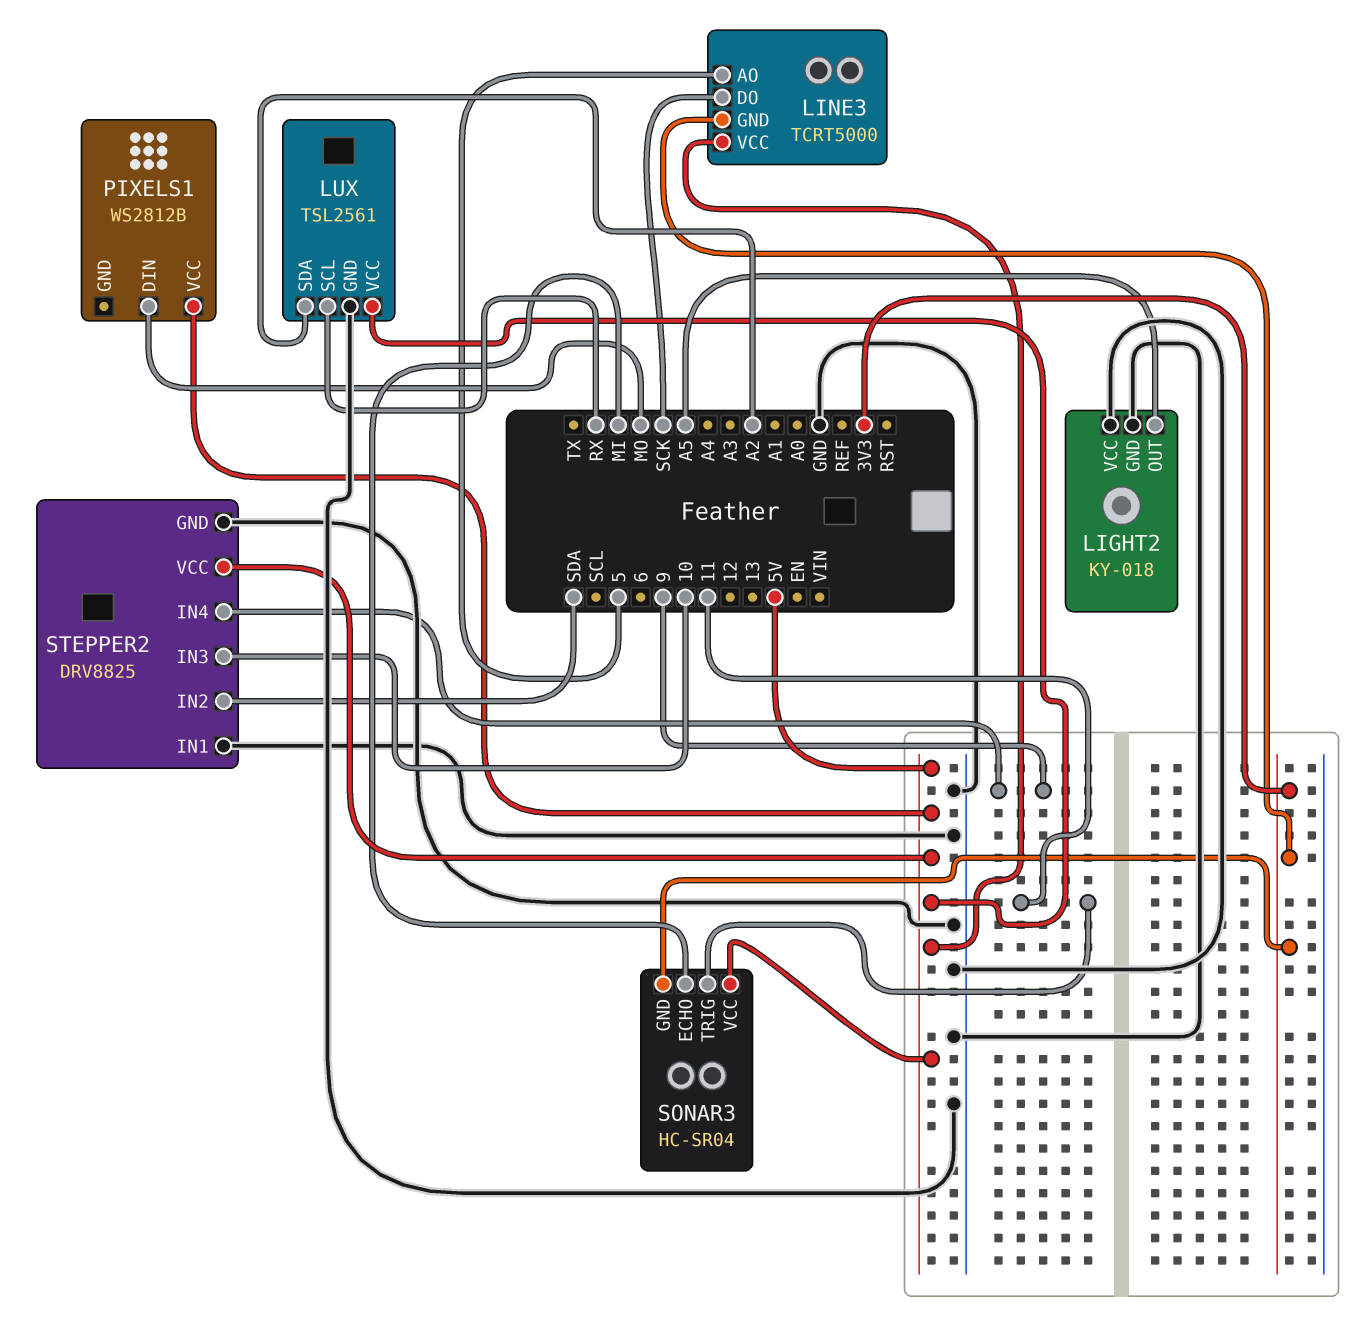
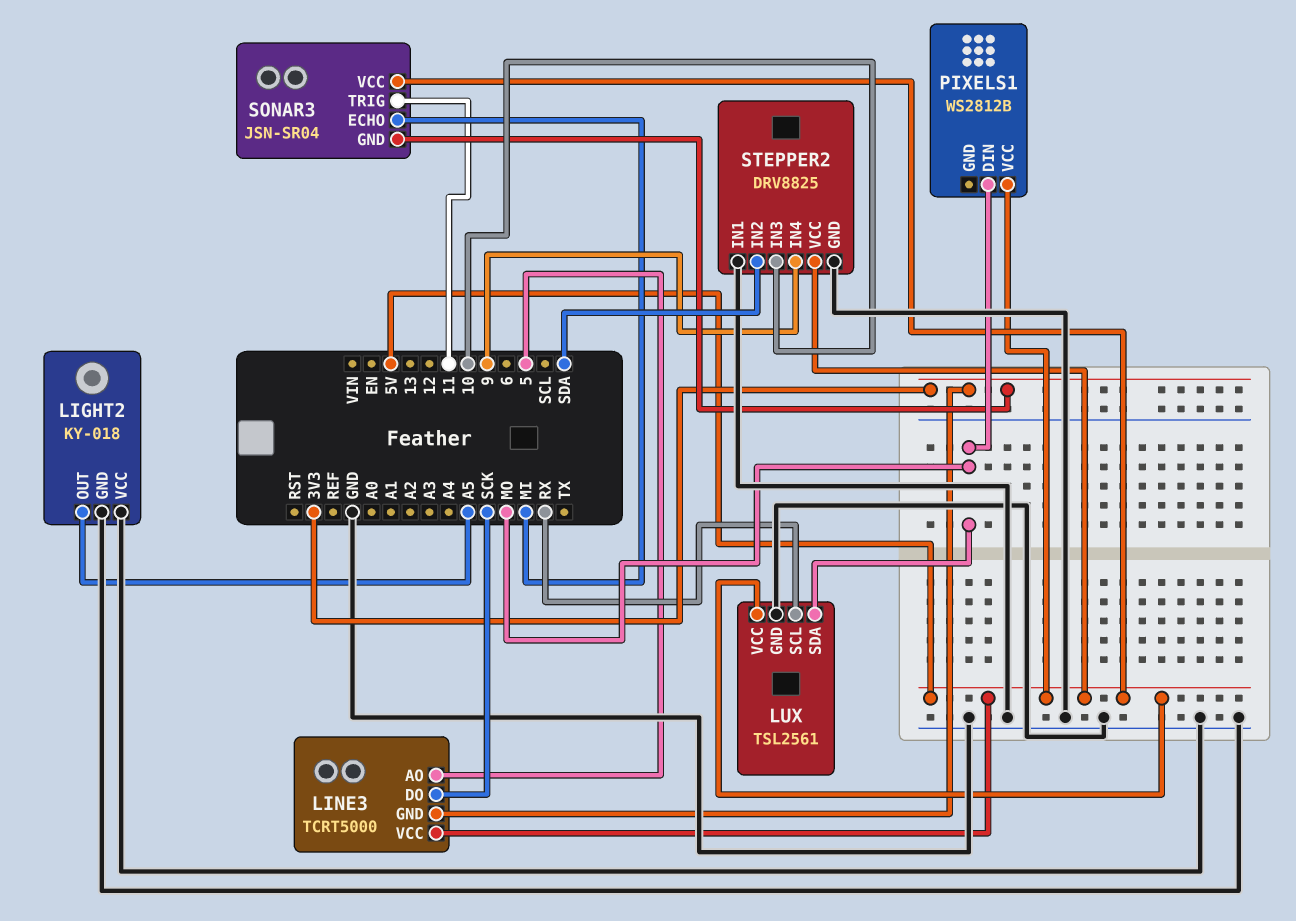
LUX pin SDA: A2 -> MO
SONAR3: HC-SR04 -> JSN-SR04

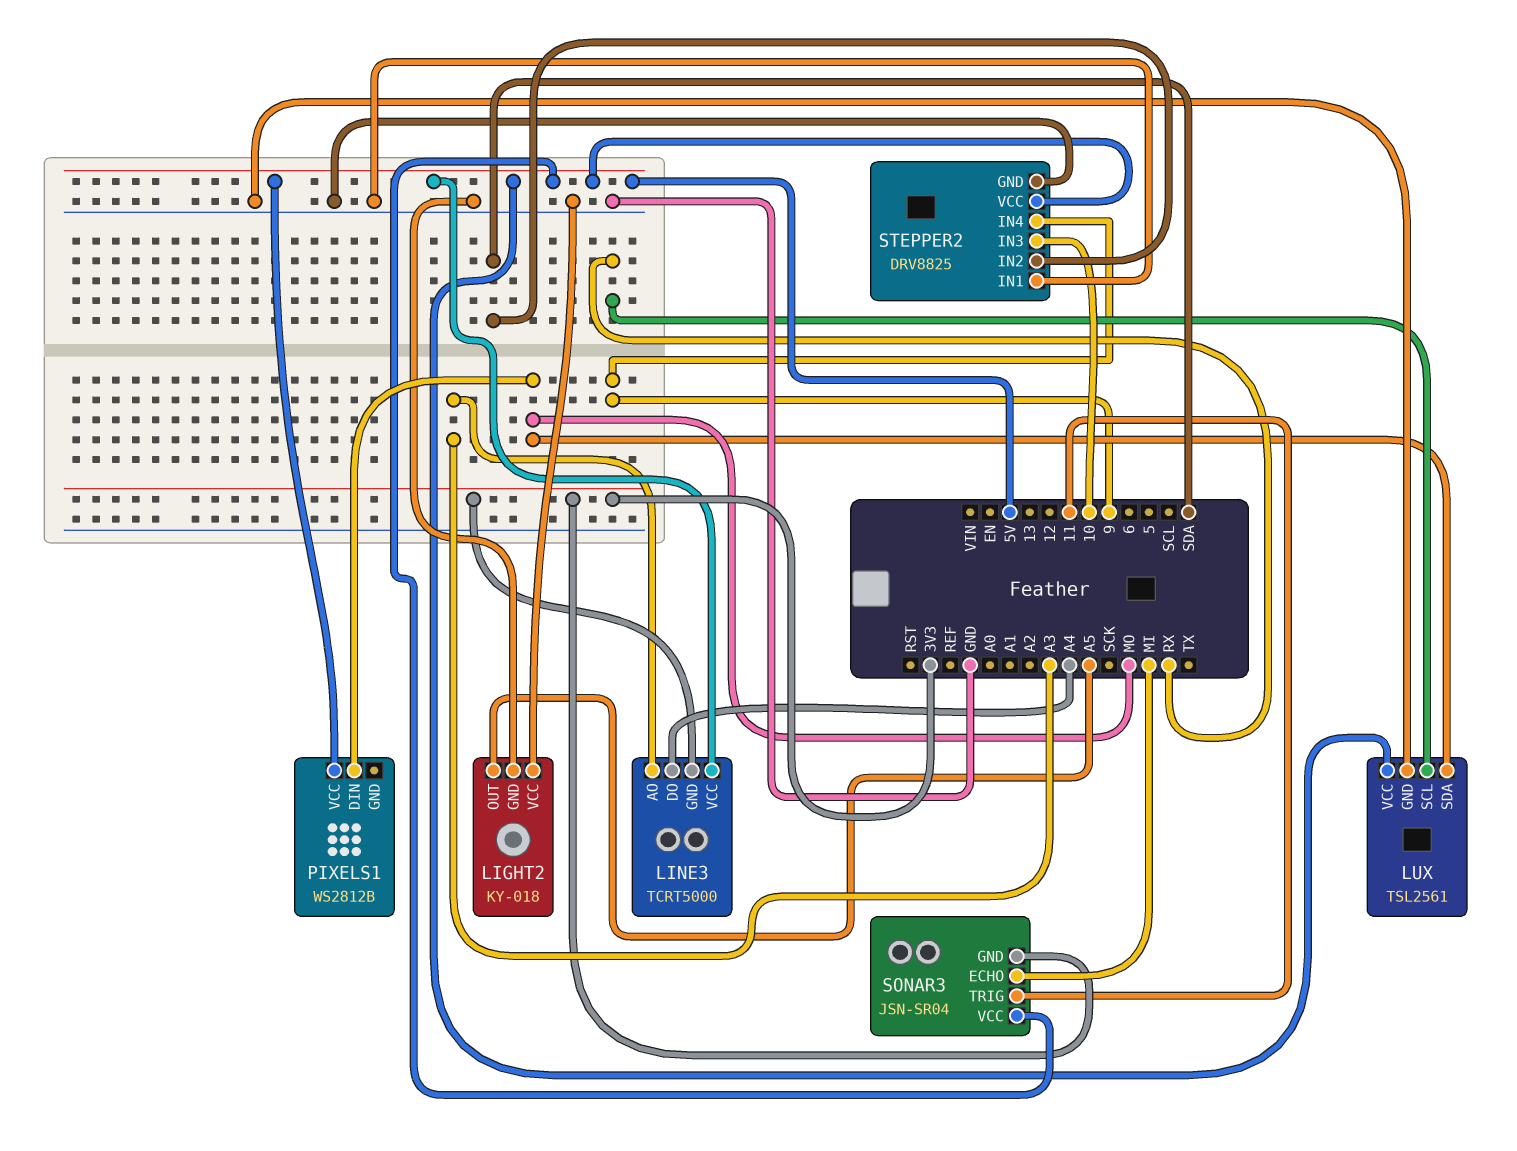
LINE3 pin AO: 5 -> A3
LINE3 pin DO: SCK -> A4

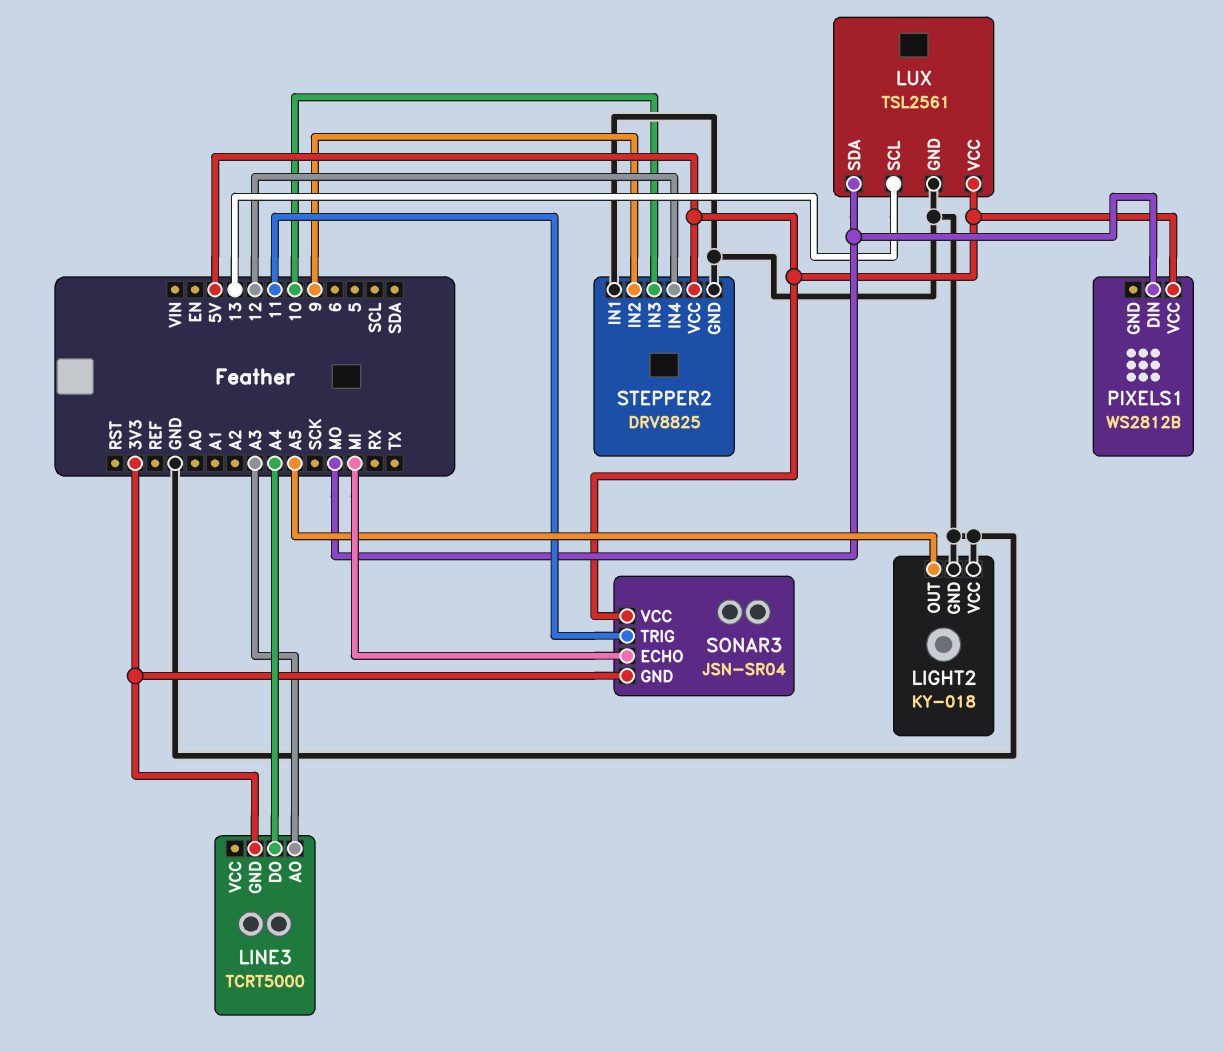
LINE3 pin VCC: 5V -> none
LUX pin SCL: RX -> 13
STEPPER2 pin IN2: SDA -> 9
STEPPER2 pin IN4: 9 -> 12

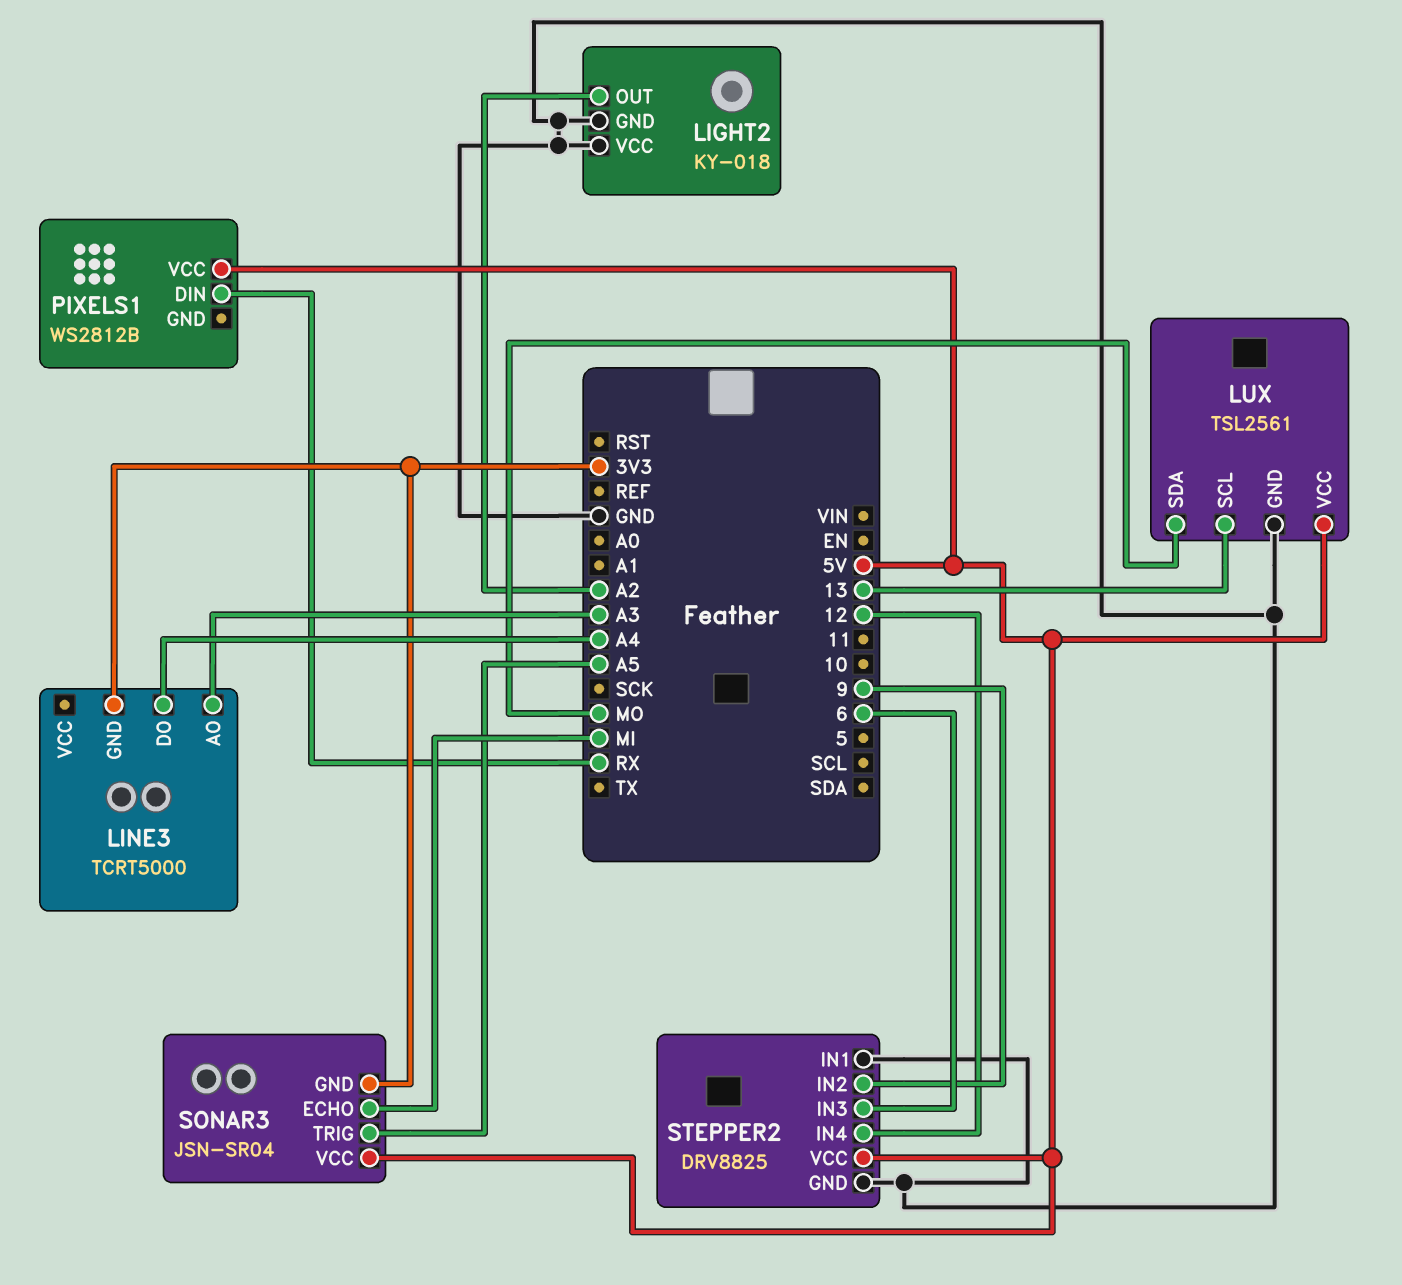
LIGHT2 pin OUT: A5 -> A2
PIXELS1 pin DIN: MO -> RX
SONAR3 pin TRIG: 11 -> A5
STEPPER2 pin IN3: 10 -> 6

